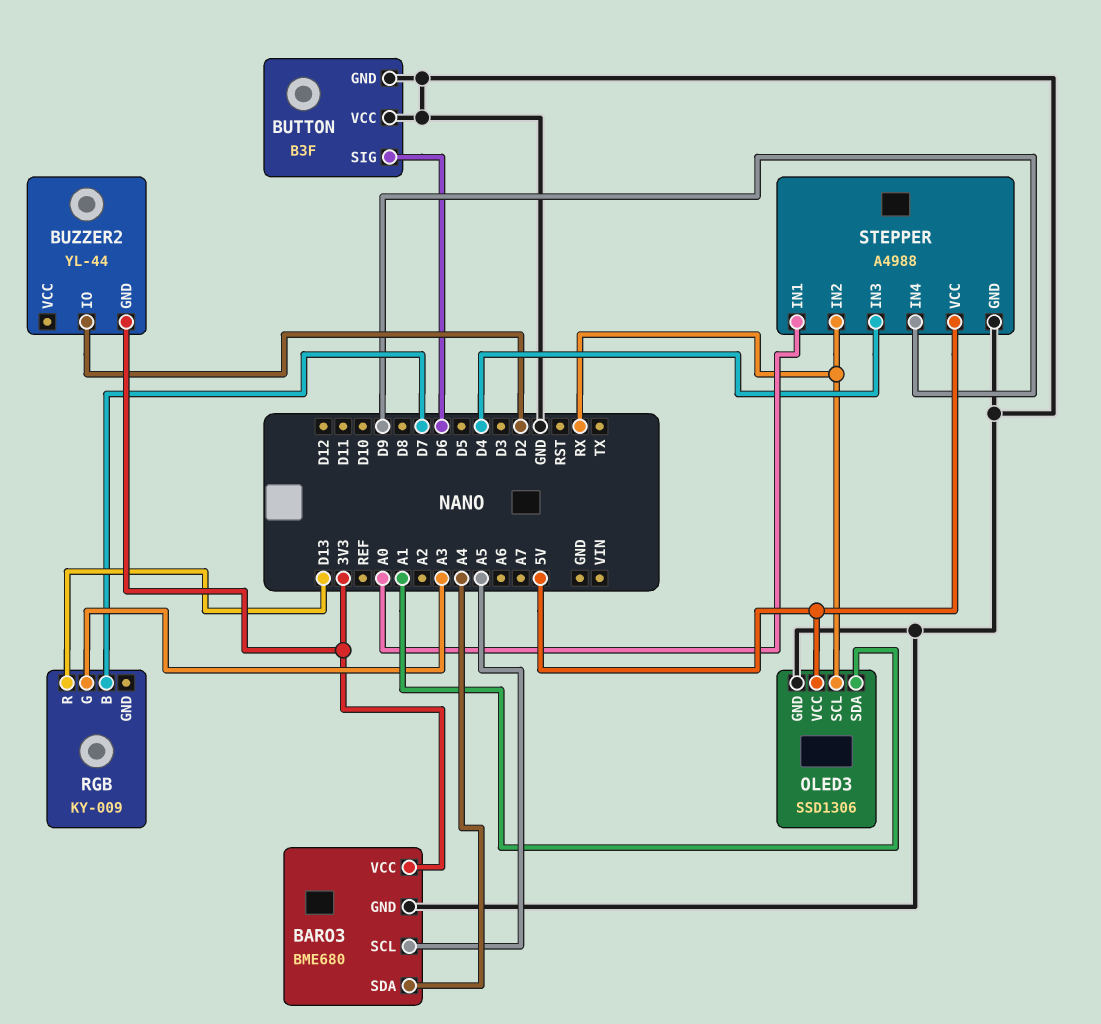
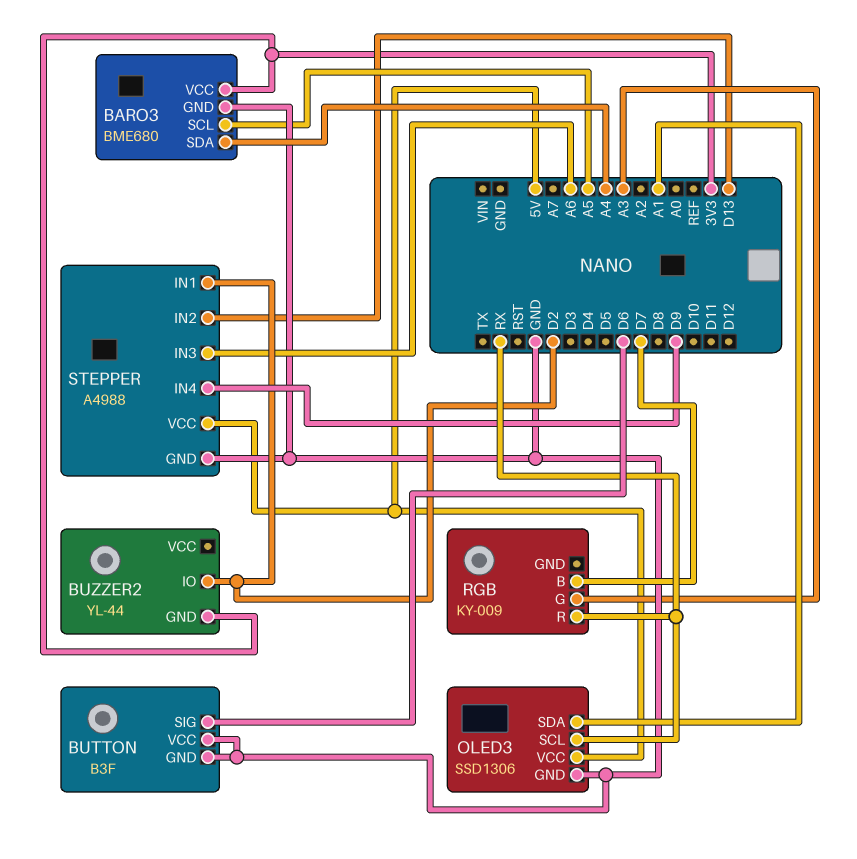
RGB pin R: D13 -> RX
STEPPER pin IN1: A0 -> D2
STEPPER pin IN2: RX -> D13
STEPPER pin IN3: D4 -> A6

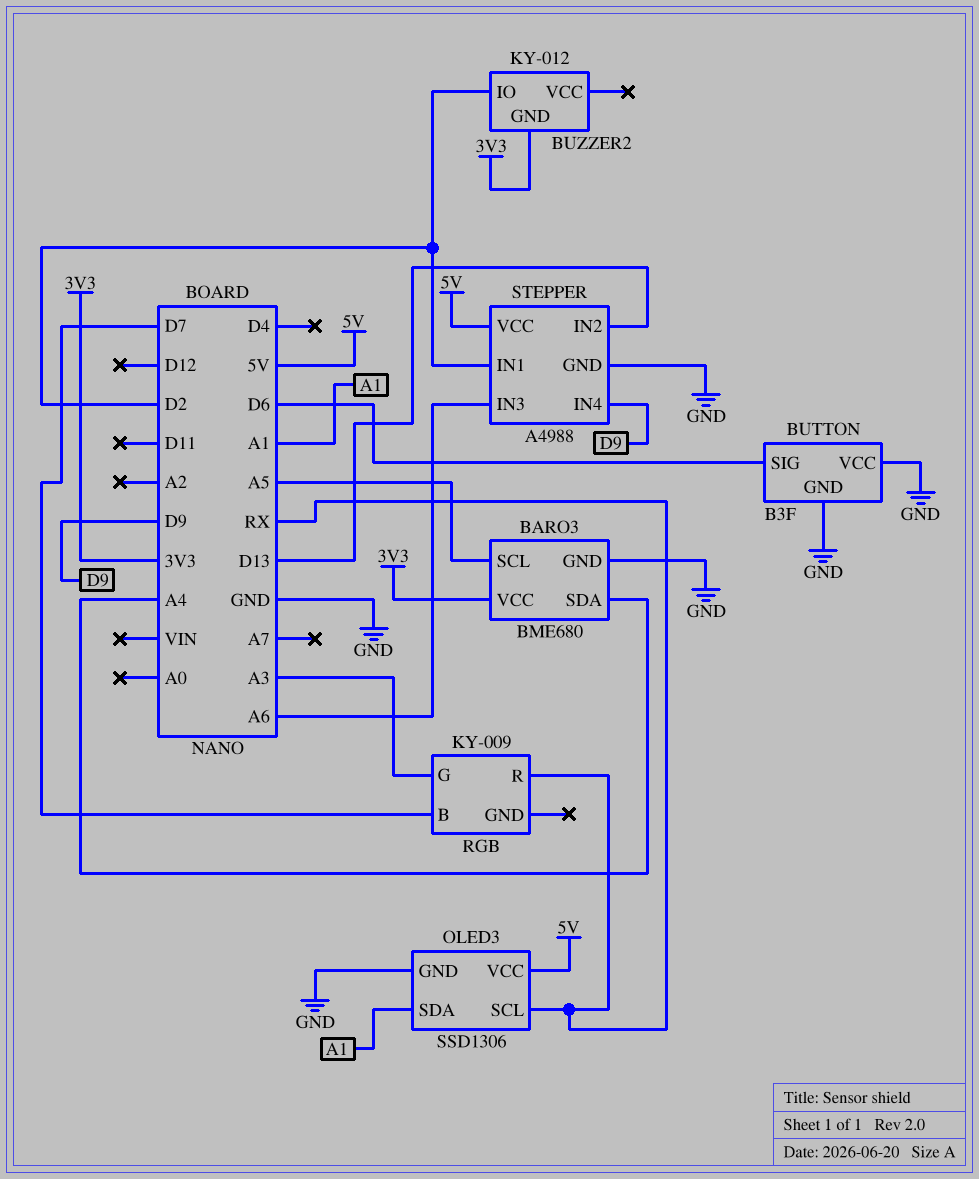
BUZZER2: YL-44 -> KY-012

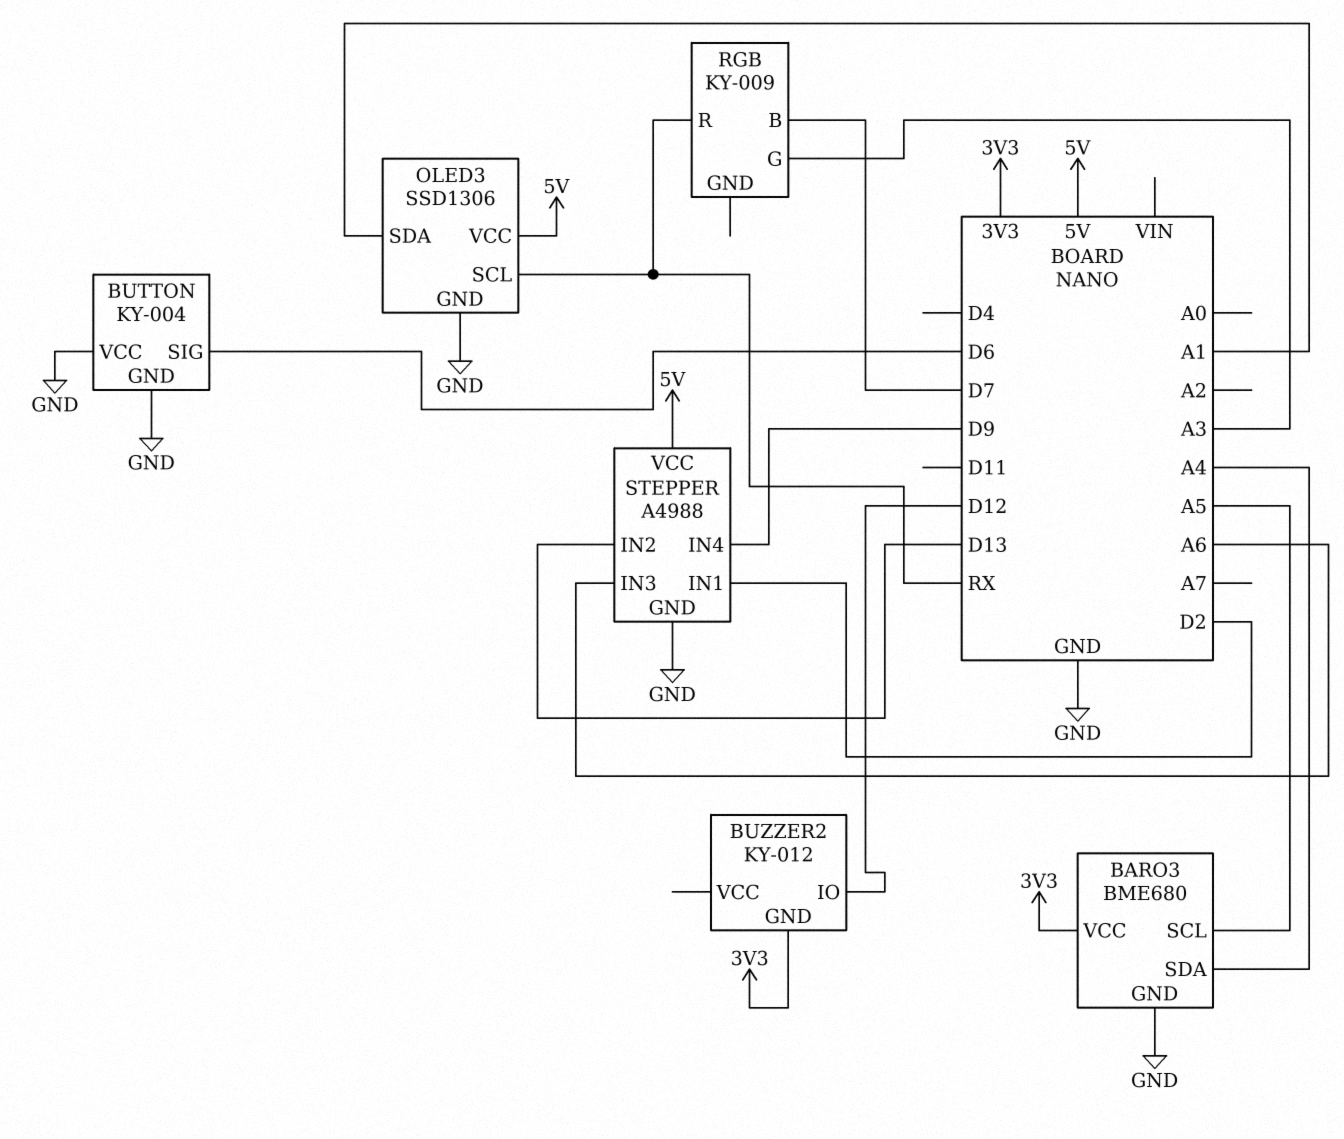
BUTTON: B3F -> KY-004
BUZZER2 pin IO: D2 -> D12

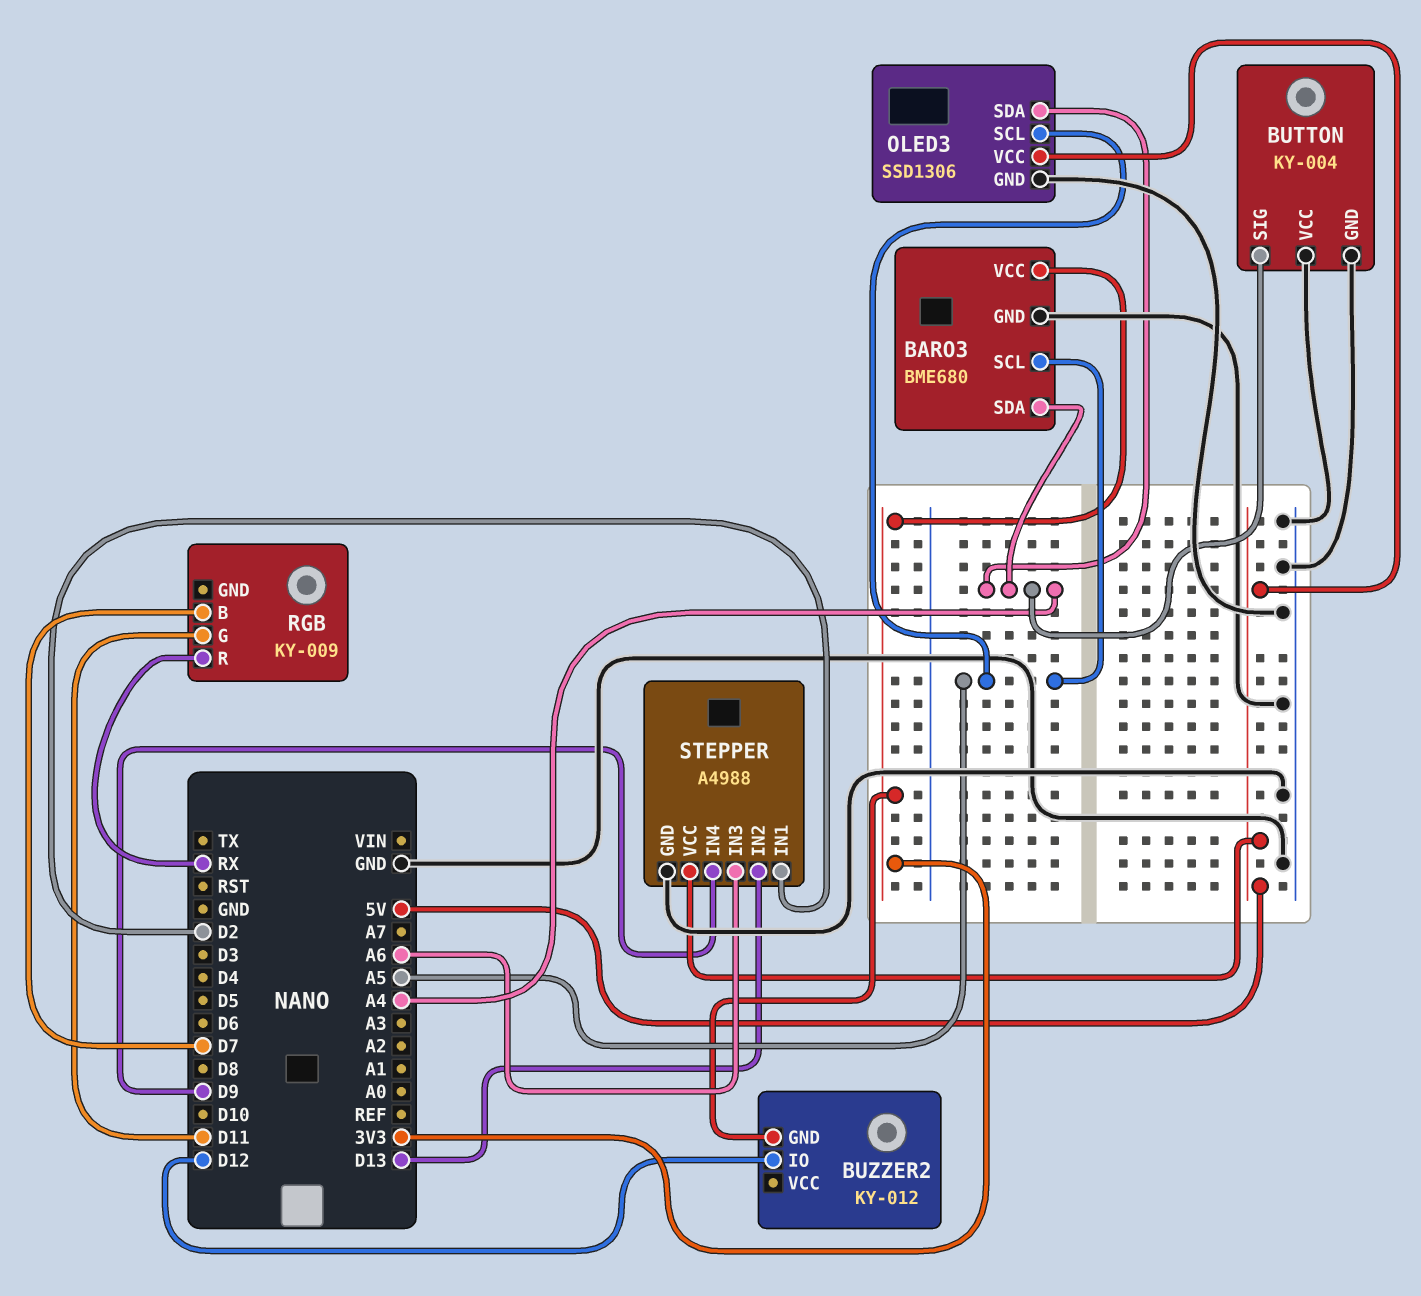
BUTTON pin SIG: D6 -> A4
OLED3 pin SCL: RX -> A5
OLED3 pin SDA: A1 -> A4
RGB pin G: A3 -> D11

